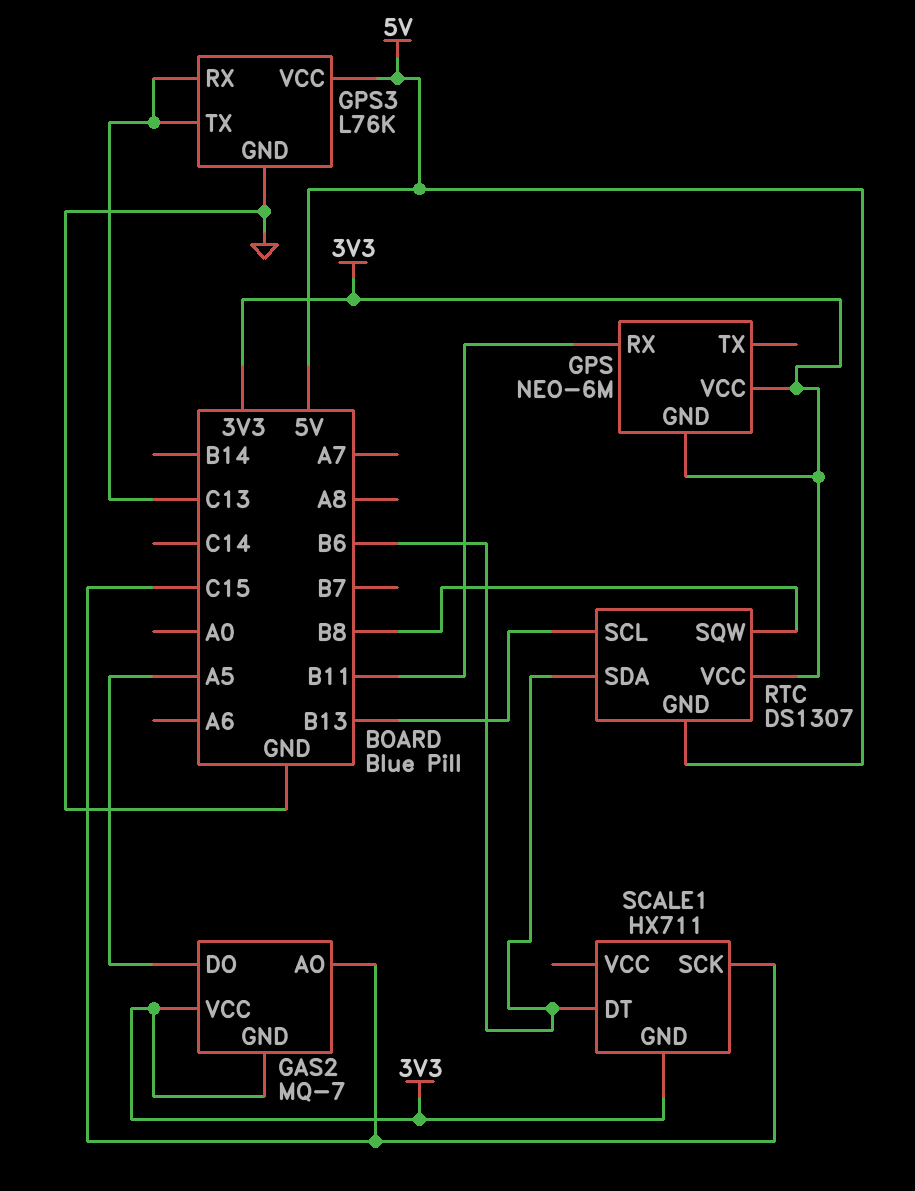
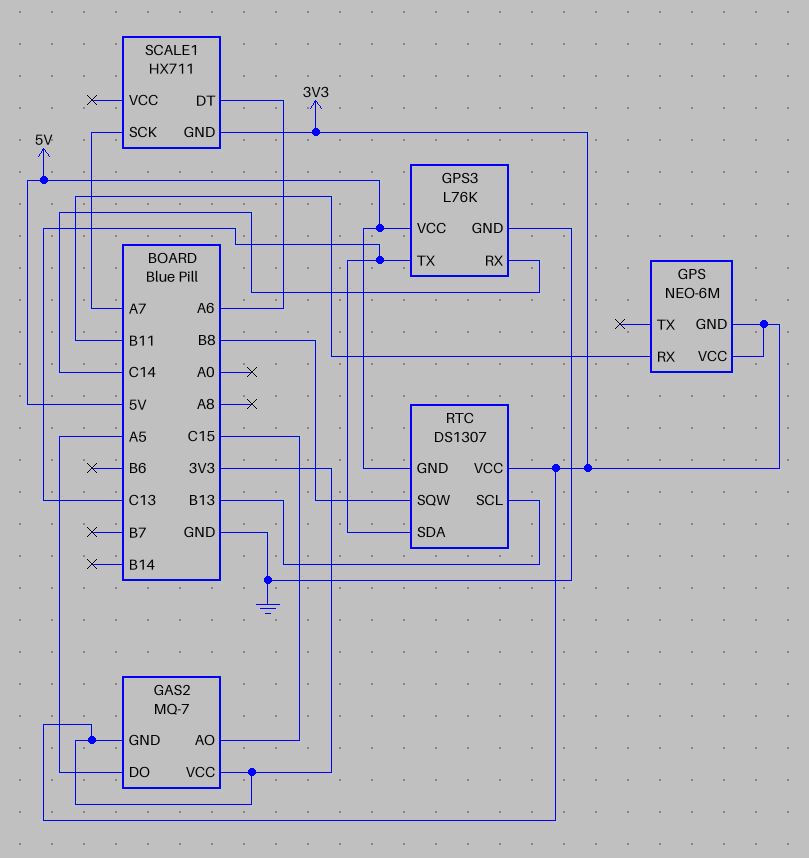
GPS3 pin RX: C13 -> C14
RTC pin SDA: B6 -> C13
SCALE1 pin DT: B6 -> A6
SCALE1 pin SCK: C15 -> A7

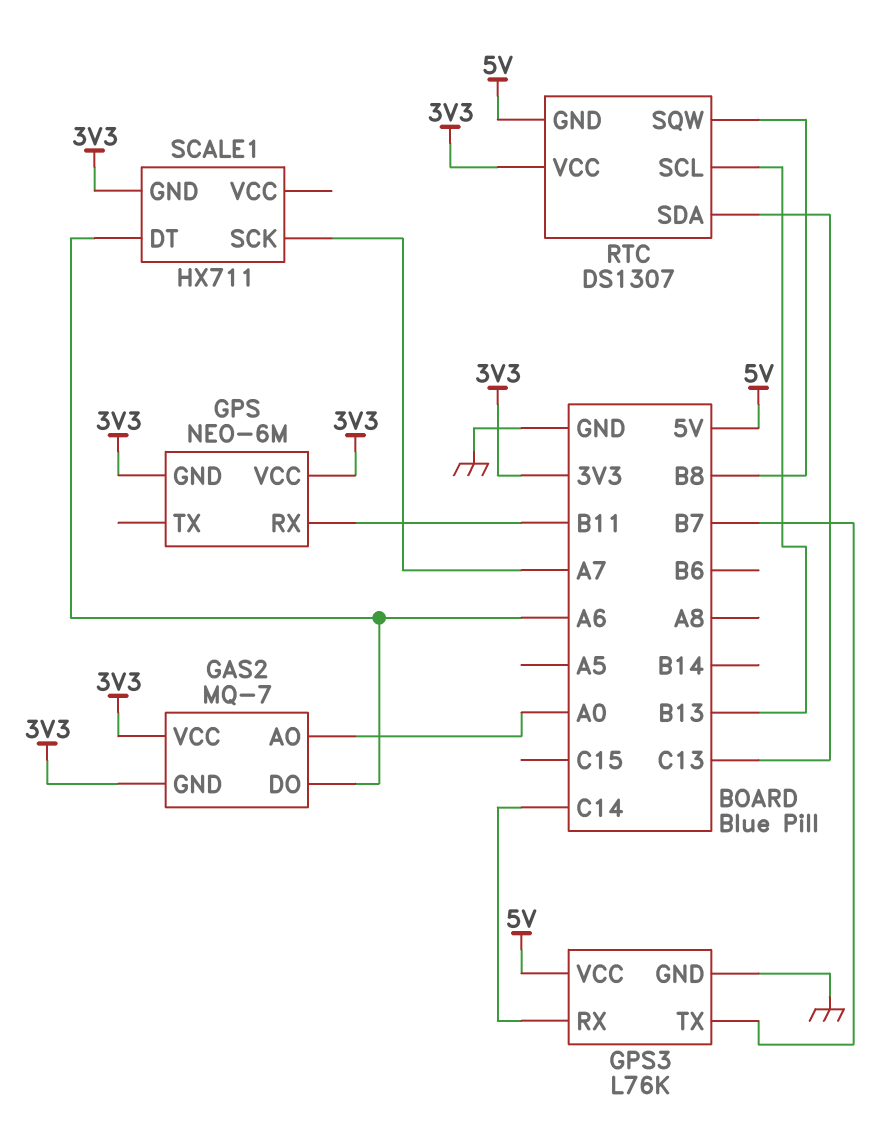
GAS2 pin AO: C15 -> A0
GAS2 pin DO: A5 -> A6
GPS3 pin TX: C13 -> B7

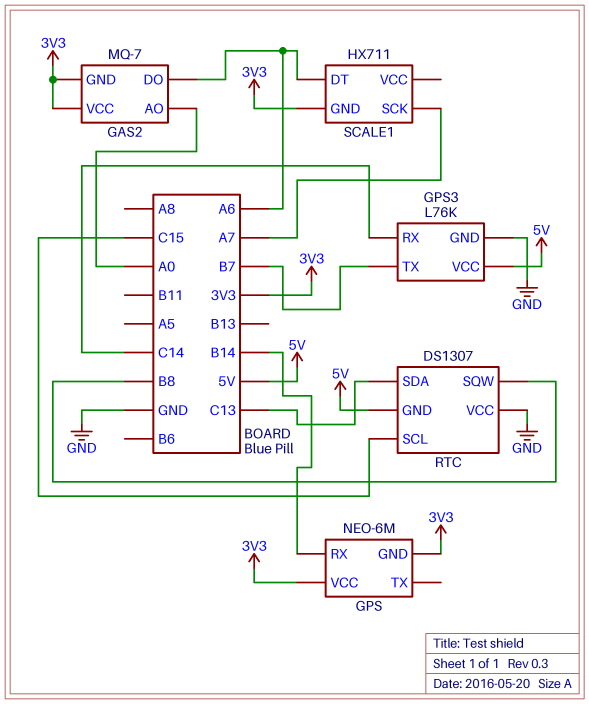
GPS pin RX: B11 -> B14
RTC pin SCL: B13 -> C15
RTC pin VCC: 3V3 -> GND

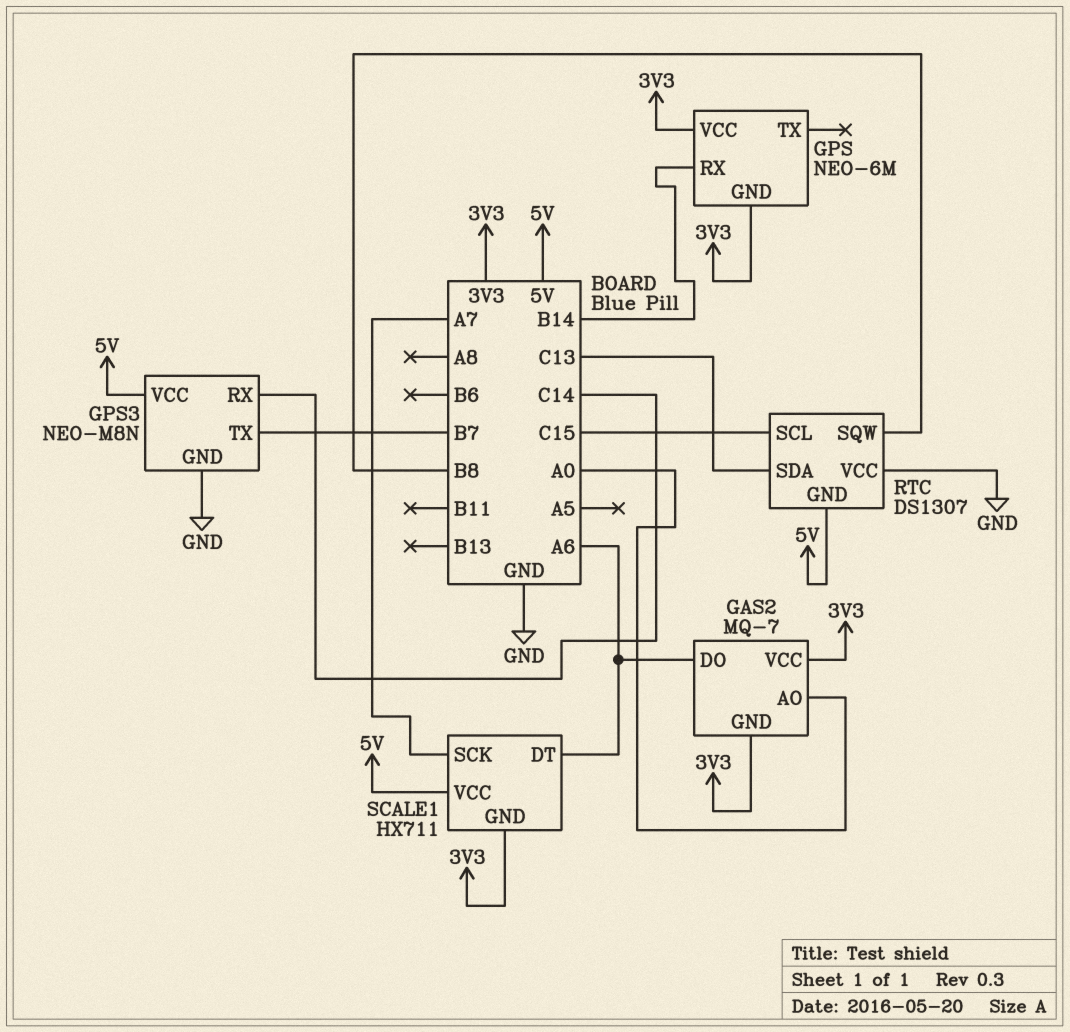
GPS3: L76K -> NEO-M8N
SCALE1 pin VCC: none -> 5V

